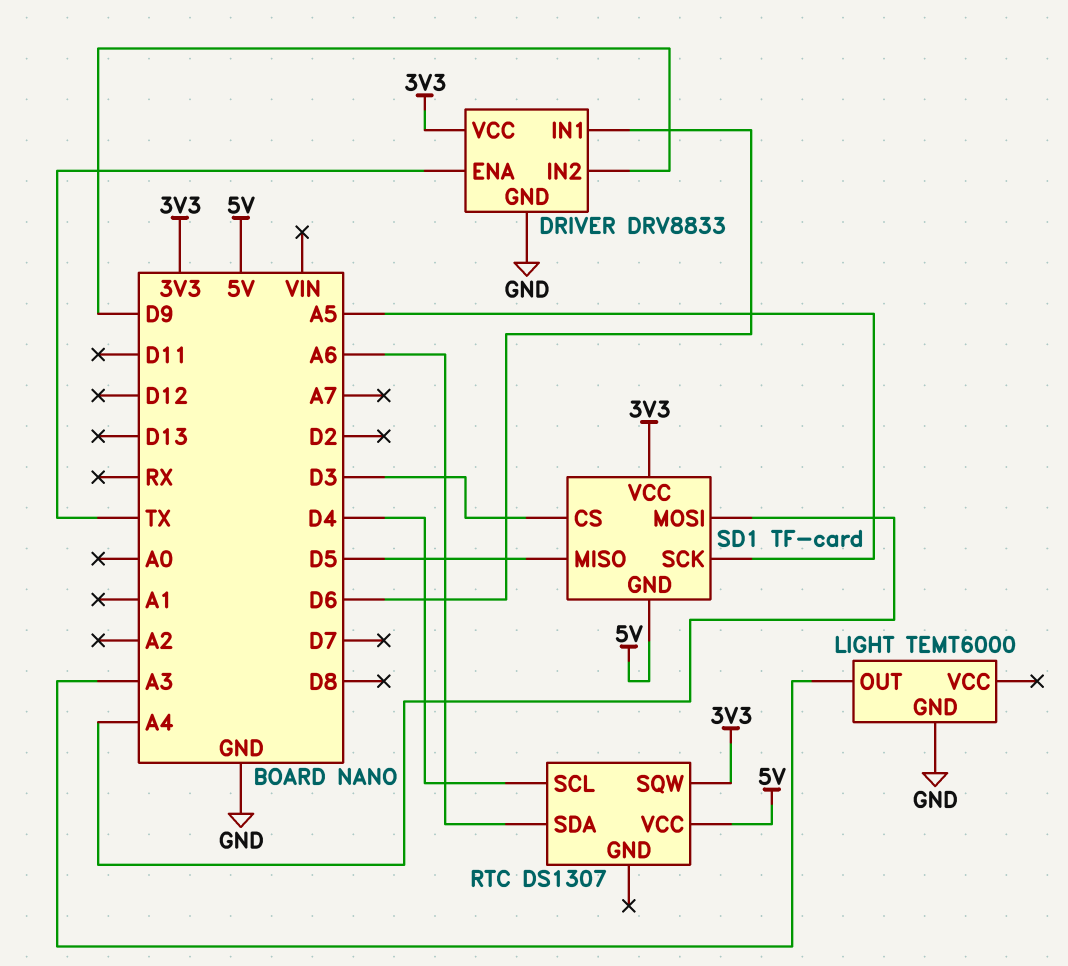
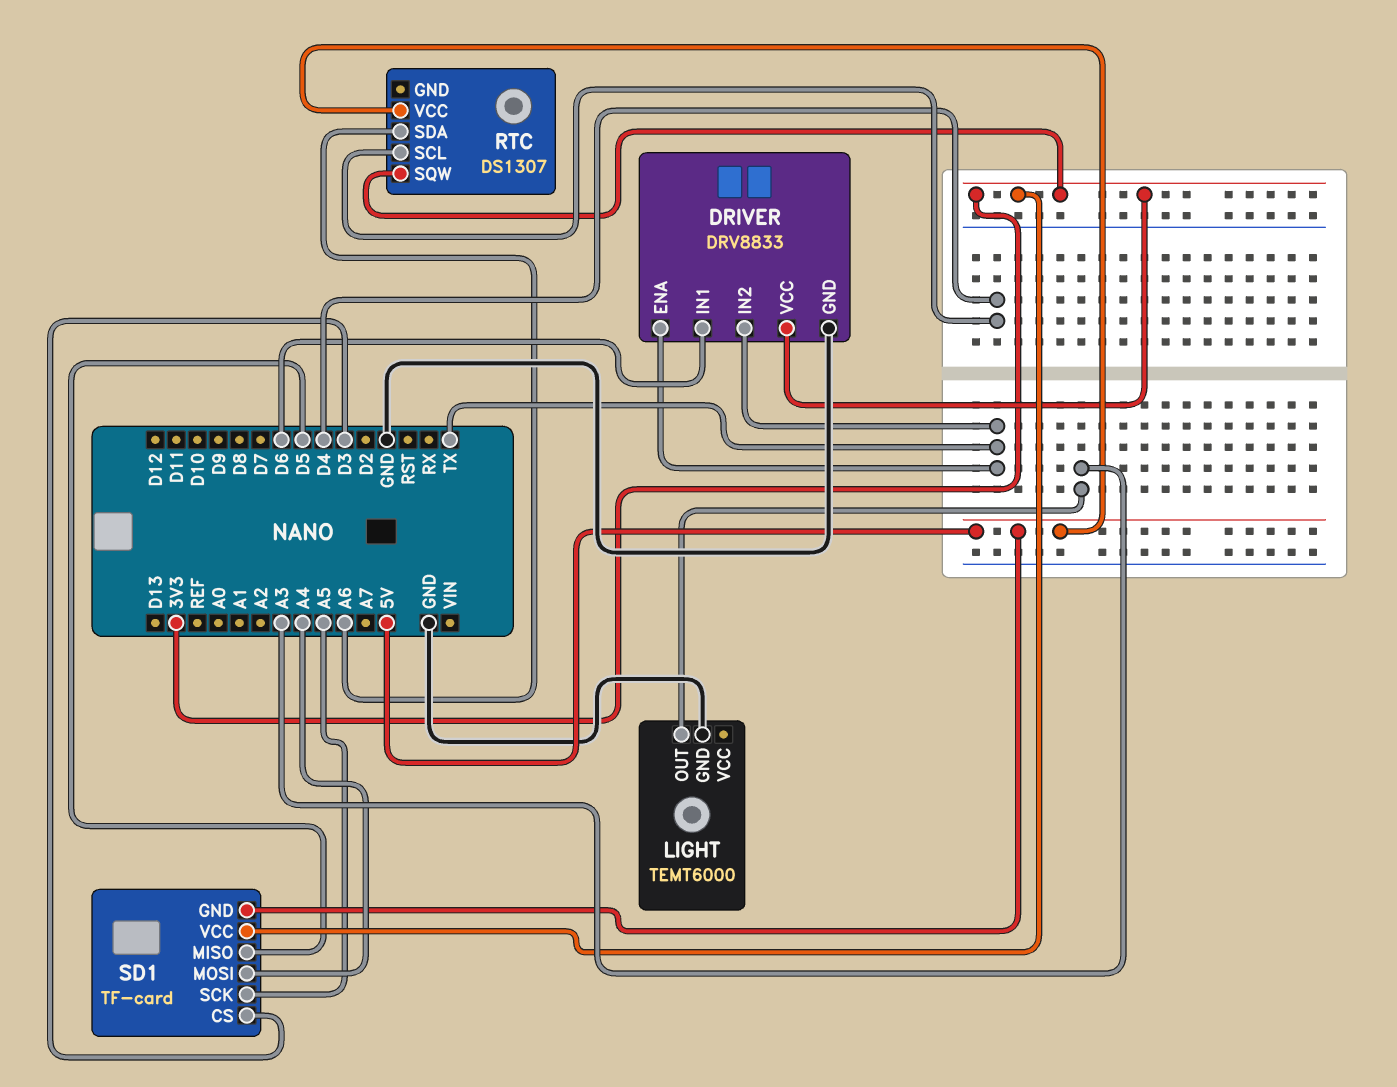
DRIVER pin IN2: D9 -> TX

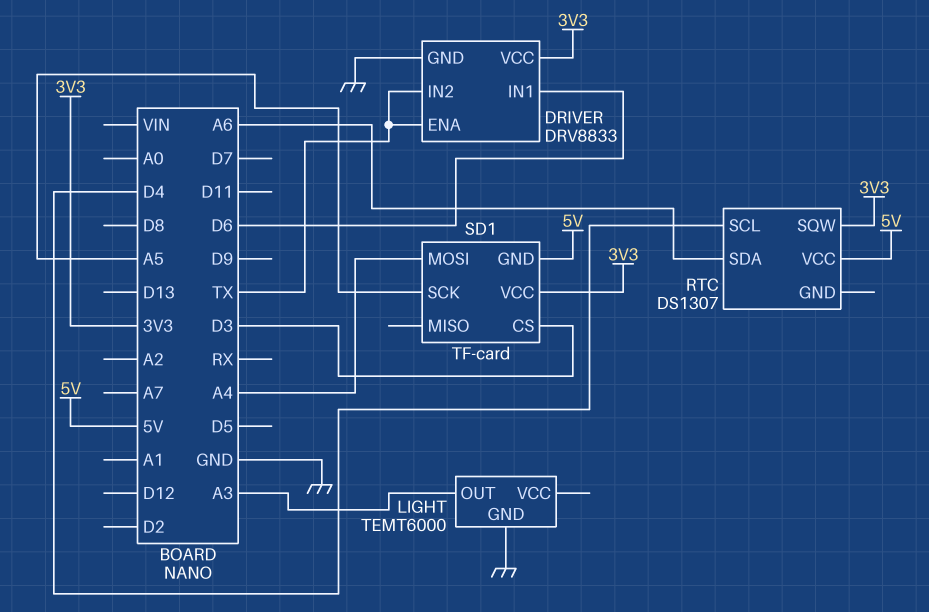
SD1 pin MISO: D5 -> none

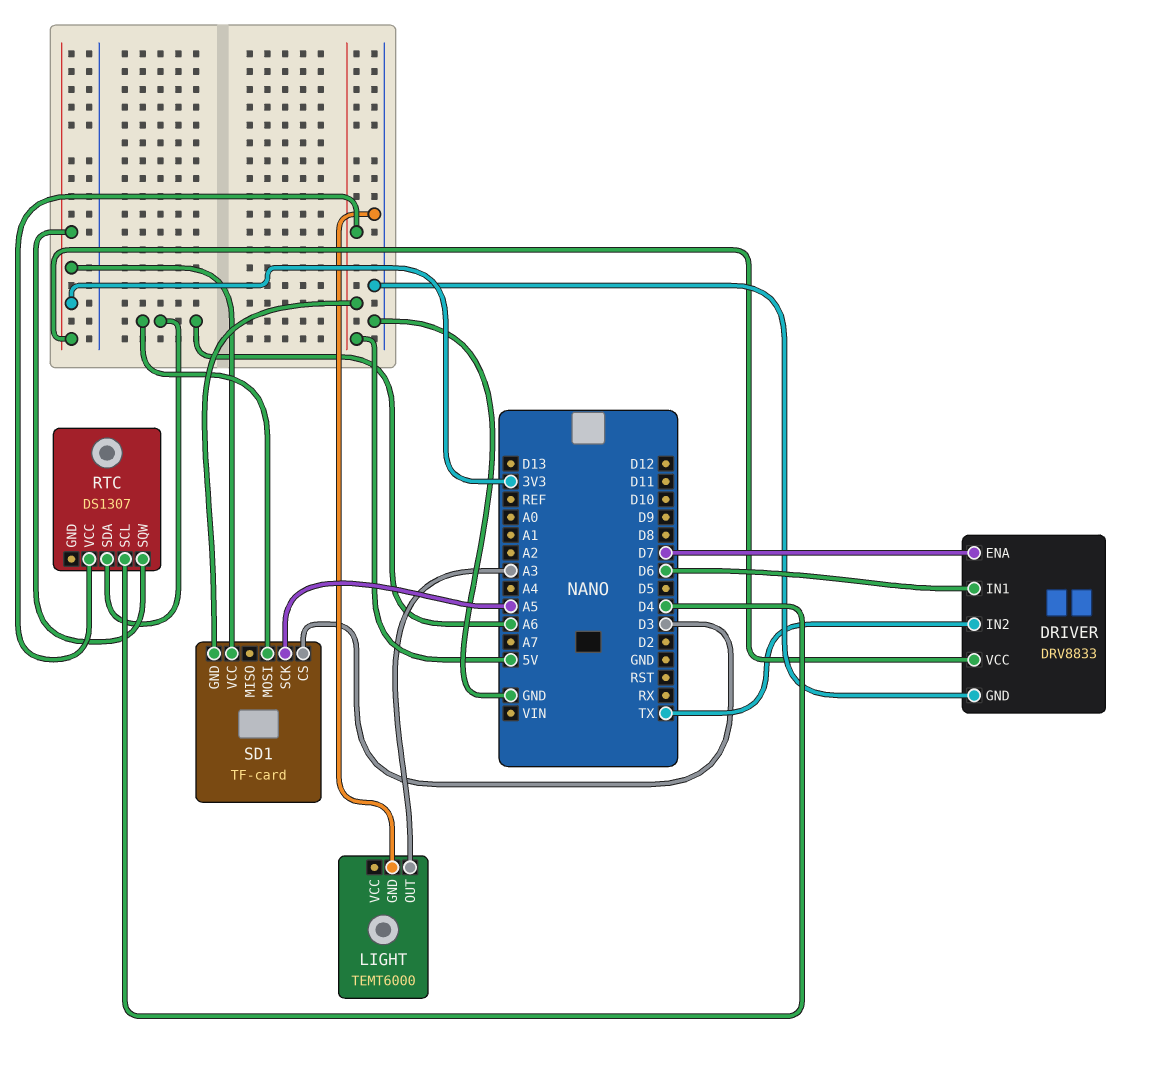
DRIVER pin ENA: TX -> D7
SD1 pin MOSI: A4 -> A6

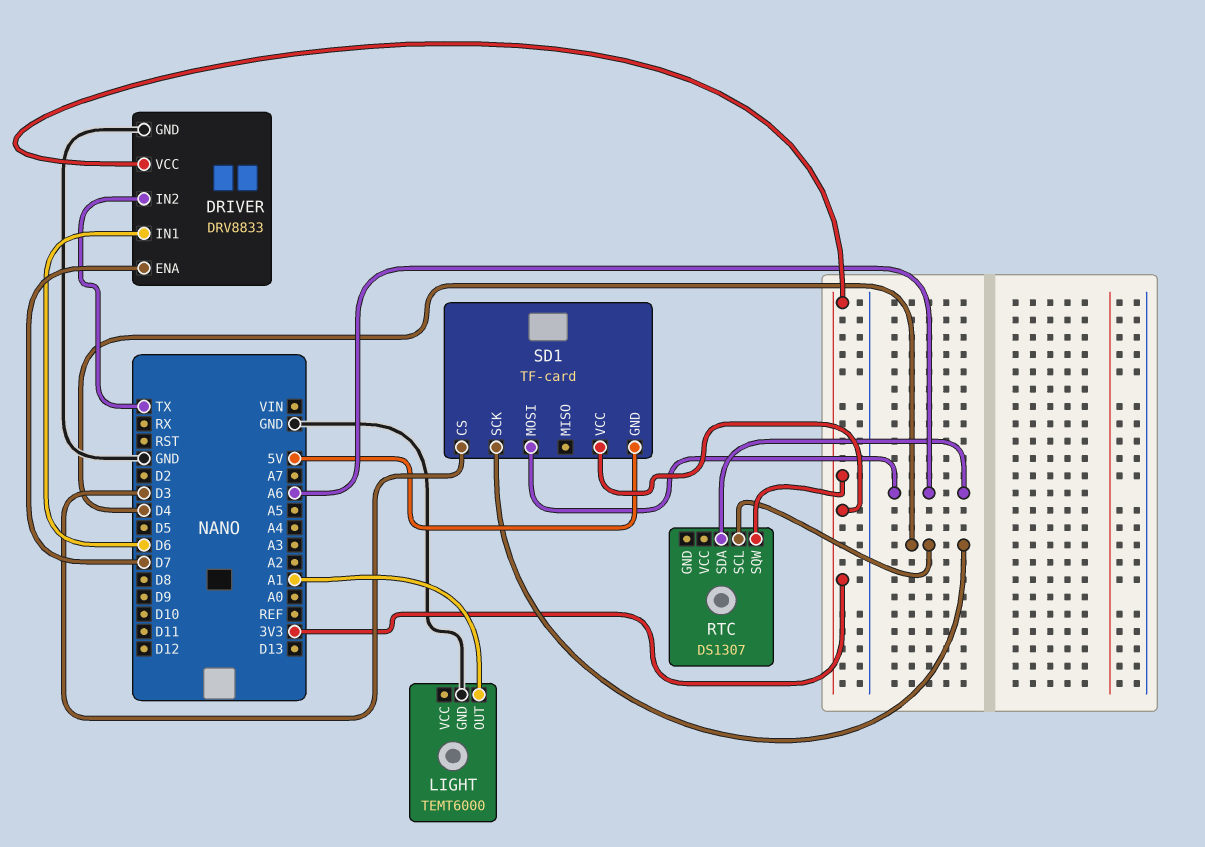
LIGHT pin OUT: A3 -> A1
RTC pin VCC: 5V -> none
SD1 pin SCK: A5 -> D4

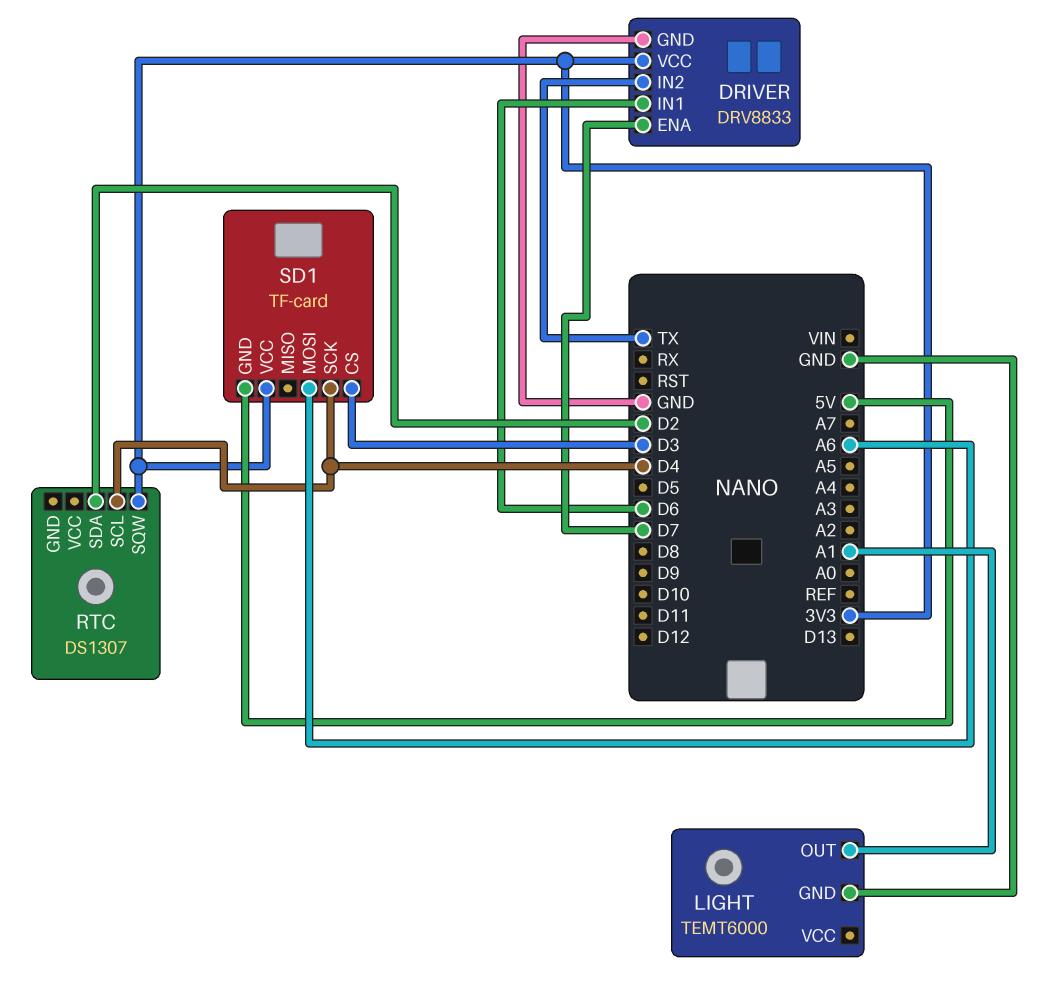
RTC pin SDA: A6 -> D2

